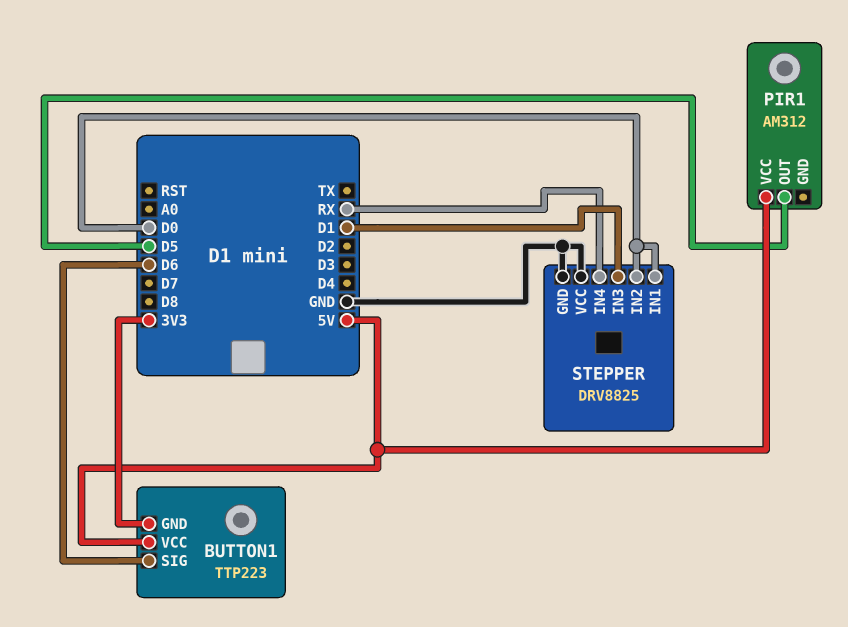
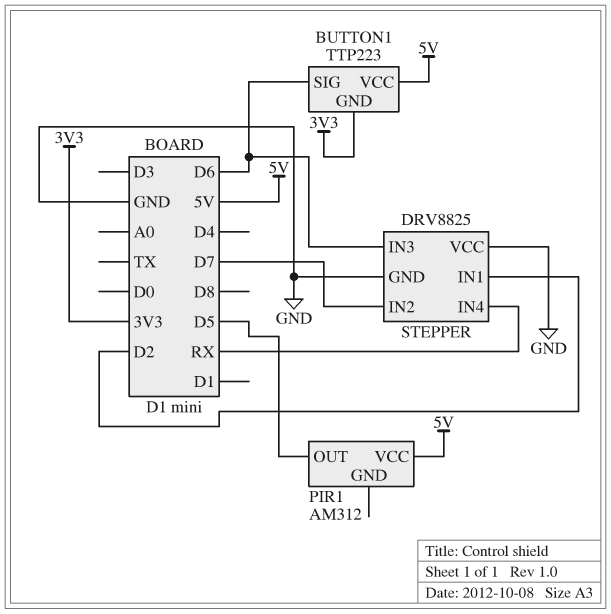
STEPPER pin IN1: D0 -> D2
STEPPER pin IN2: D0 -> D7
STEPPER pin IN3: D1 -> D6

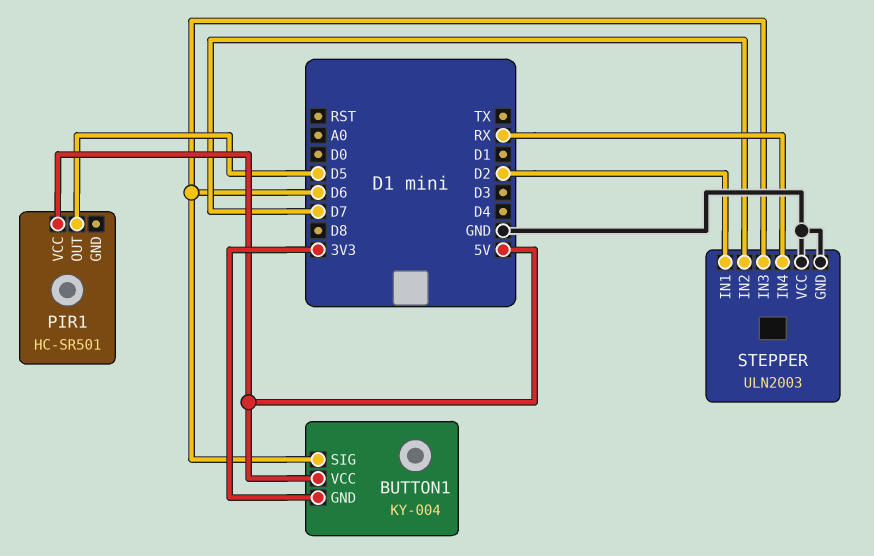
BUTTON1: TTP223 -> KY-004
PIR1: AM312 -> HC-SR501
STEPPER: DRV8825 -> ULN2003

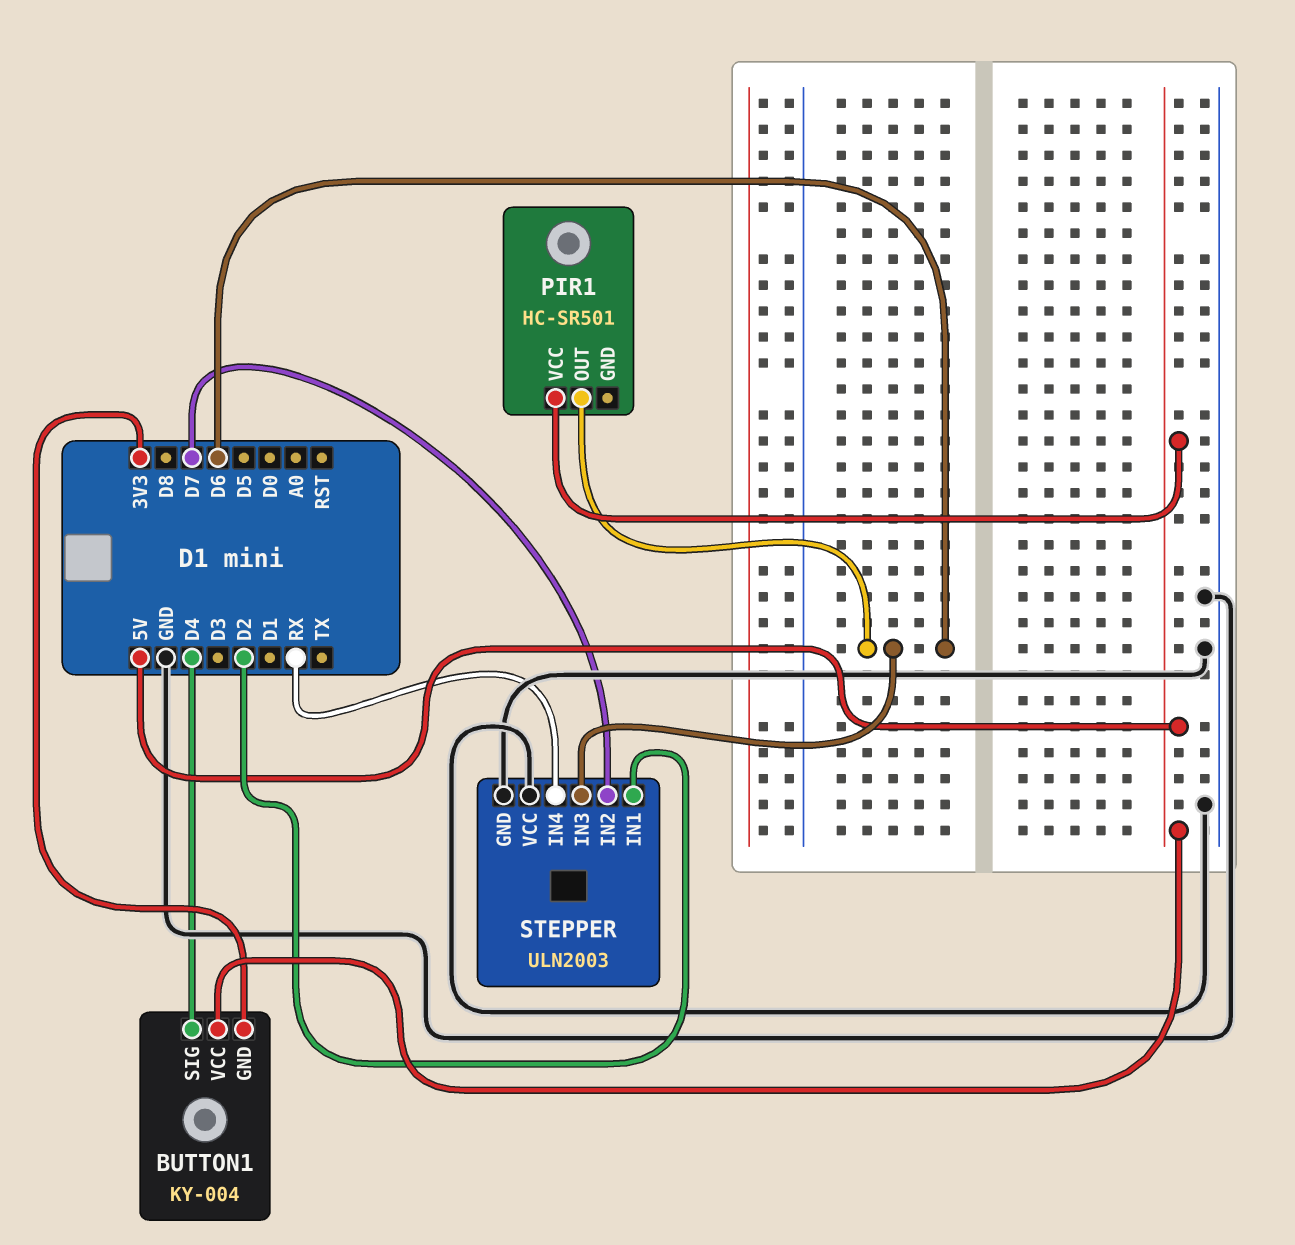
BUTTON1 pin SIG: D6 -> D4
PIR1 pin OUT: D5 -> D6

